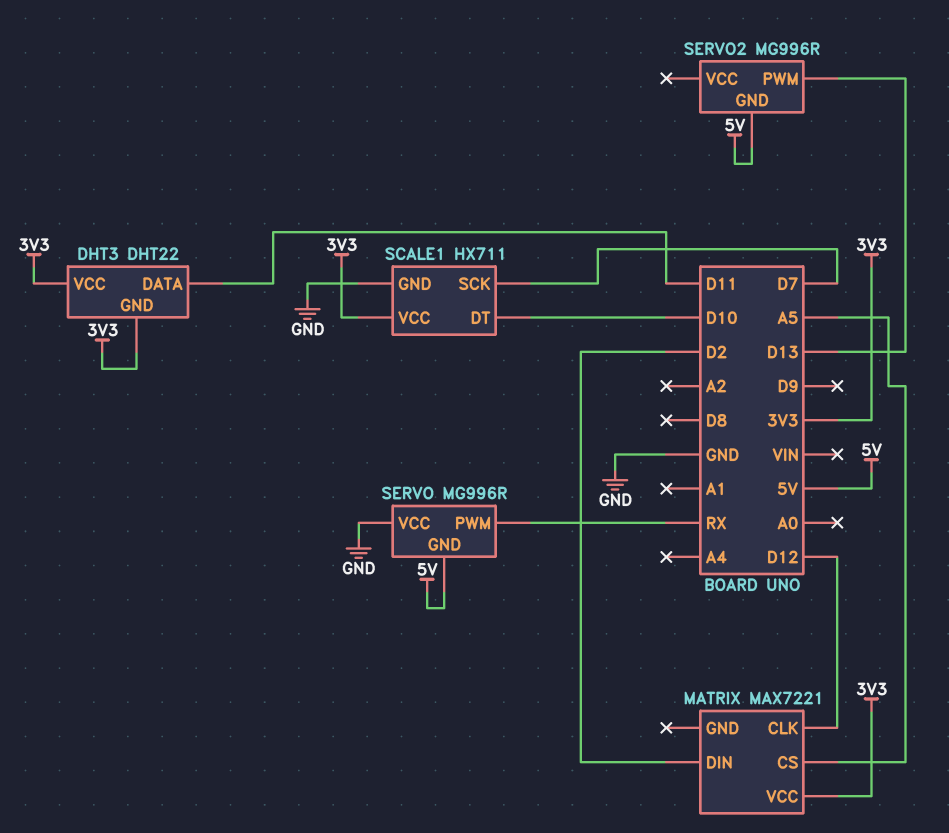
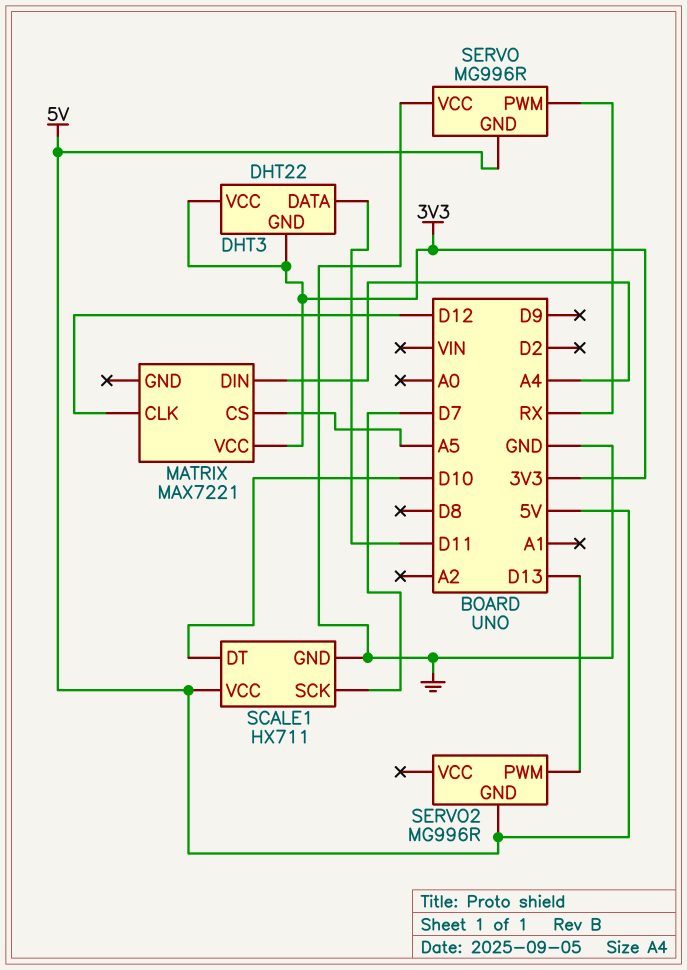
MATRIX pin DIN: D2 -> A4
SCALE1 pin VCC: 3V3 -> 5V

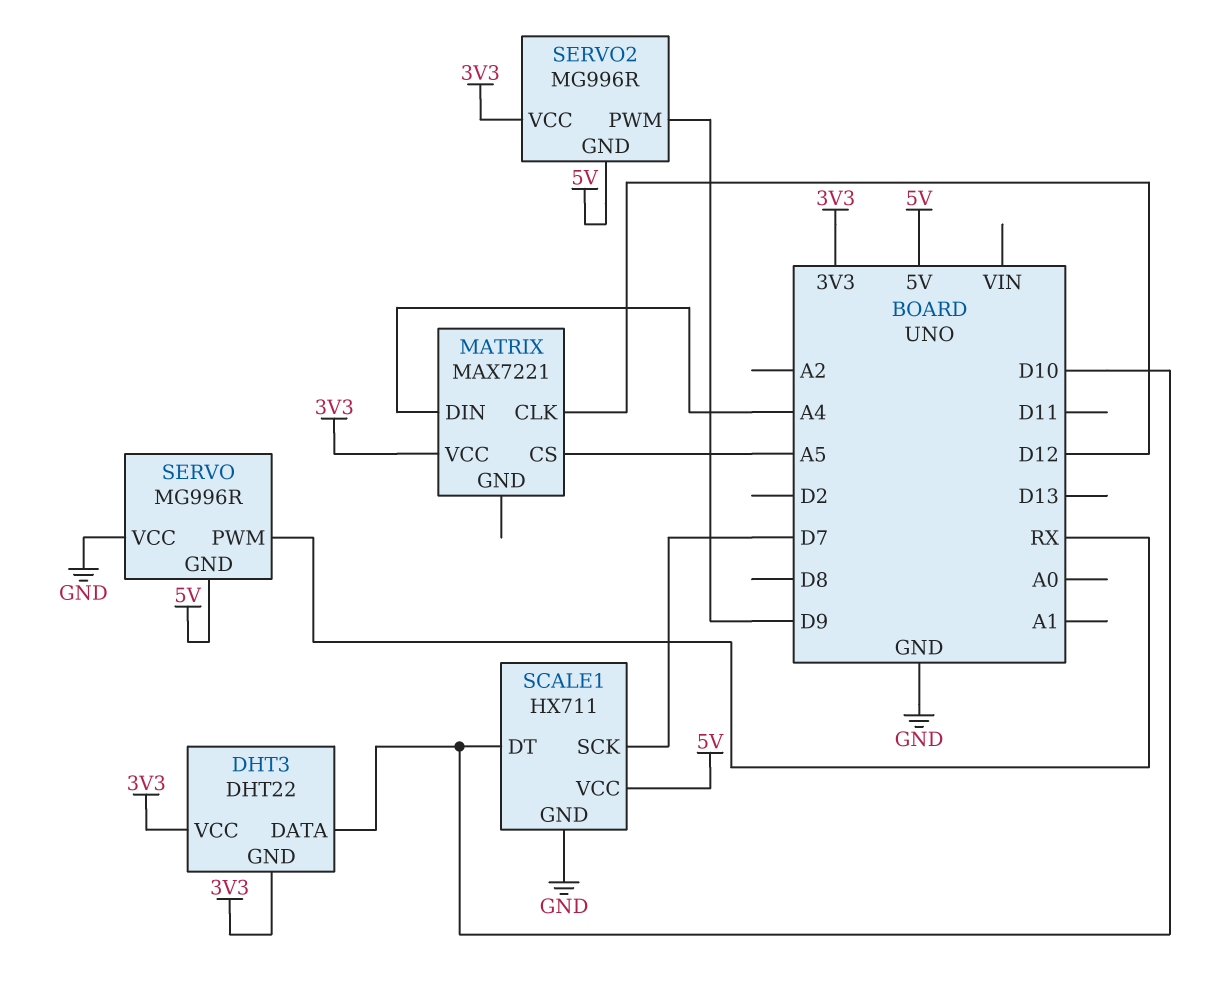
DHT3 pin DATA: D11 -> D10
SERVO2 pin PWM: D13 -> D9
SERVO2 pin VCC: none -> 3V3

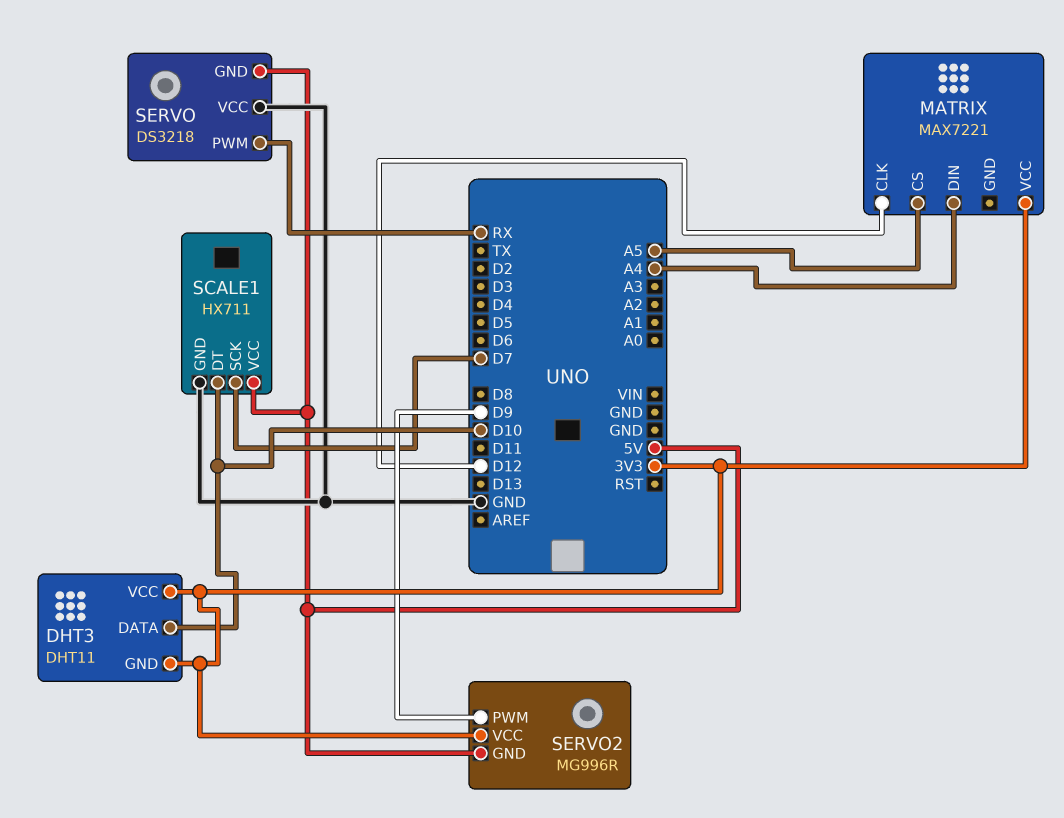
DHT3: DHT22 -> DHT11
SERVO: MG996R -> DS3218

